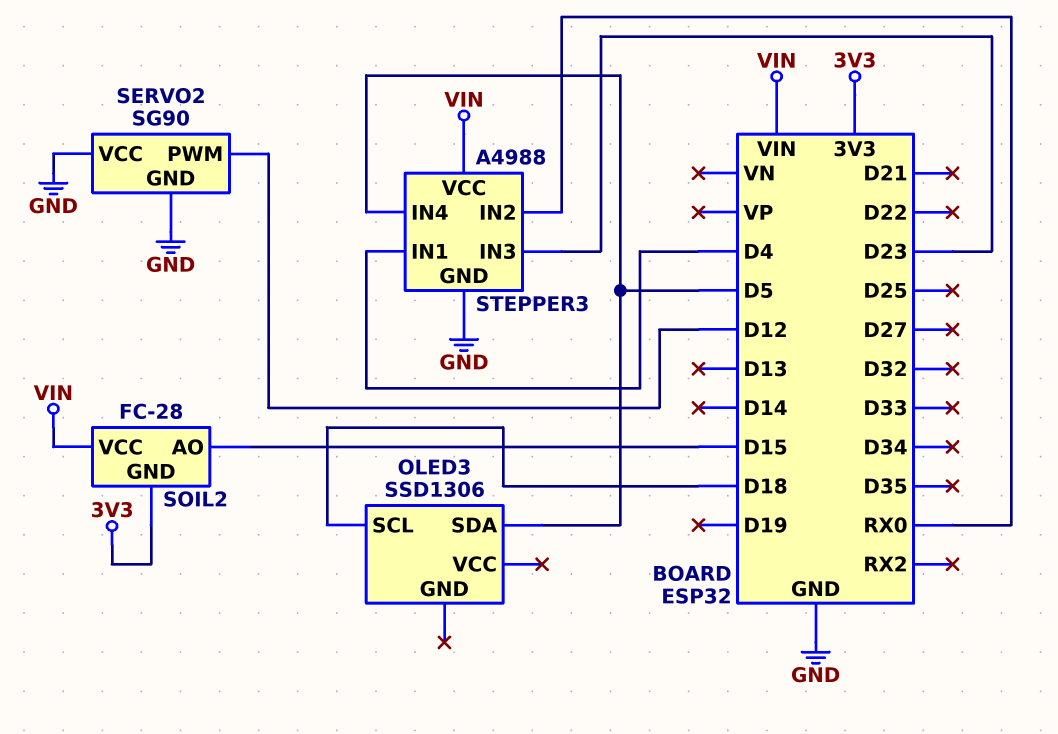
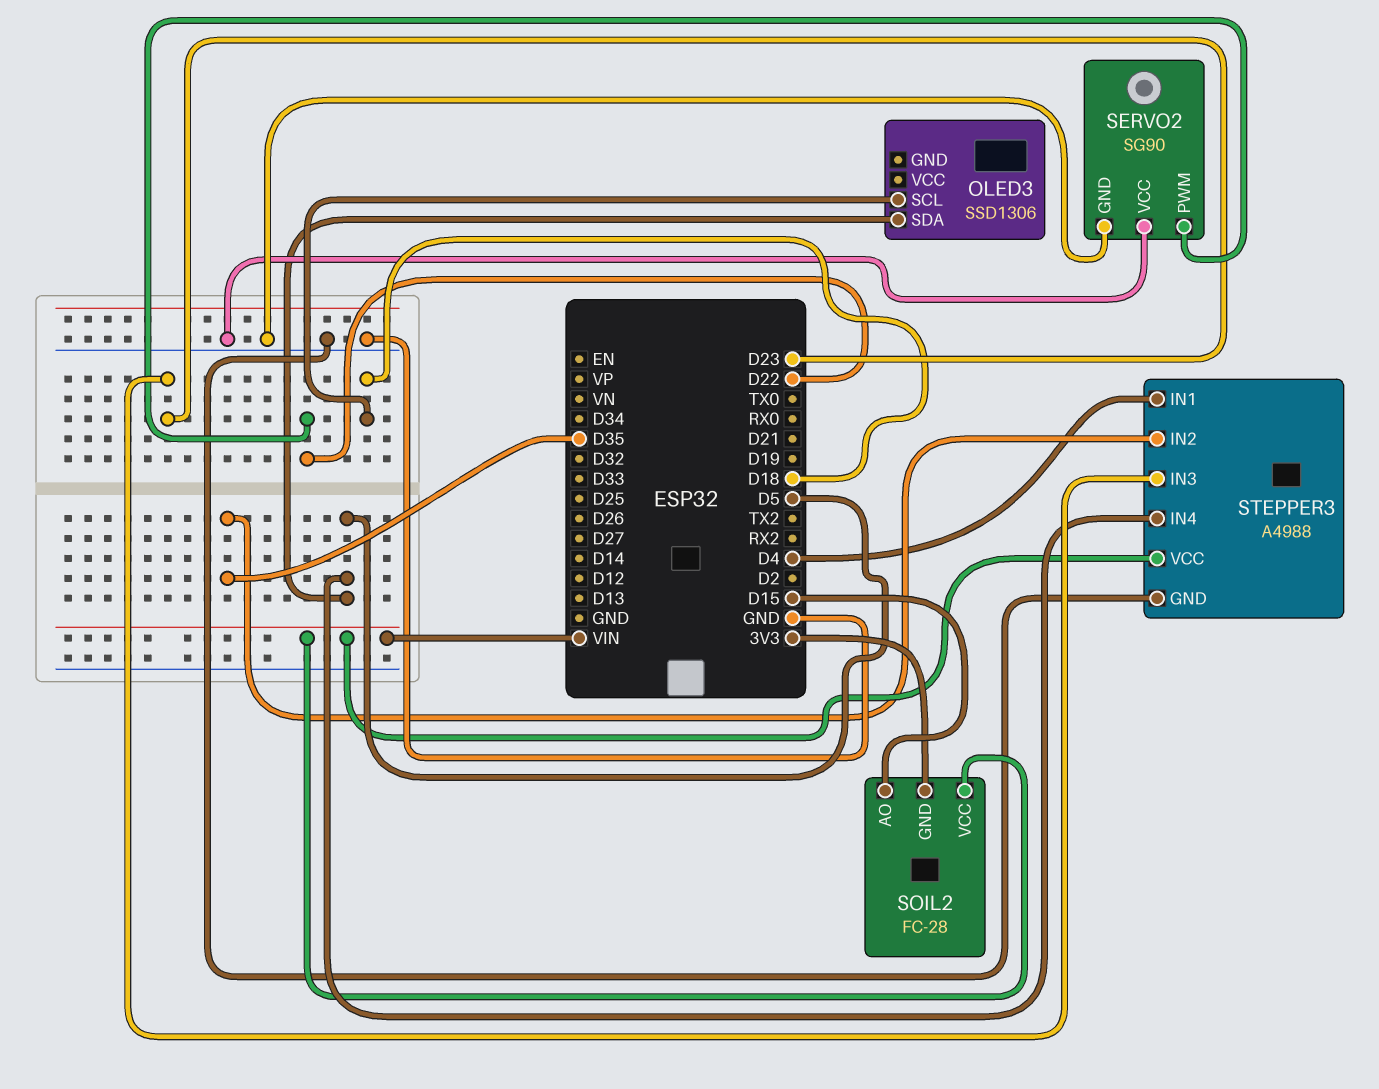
SERVO2 pin PWM: D12 -> D22
STEPPER3 pin IN2: RX0 -> D35

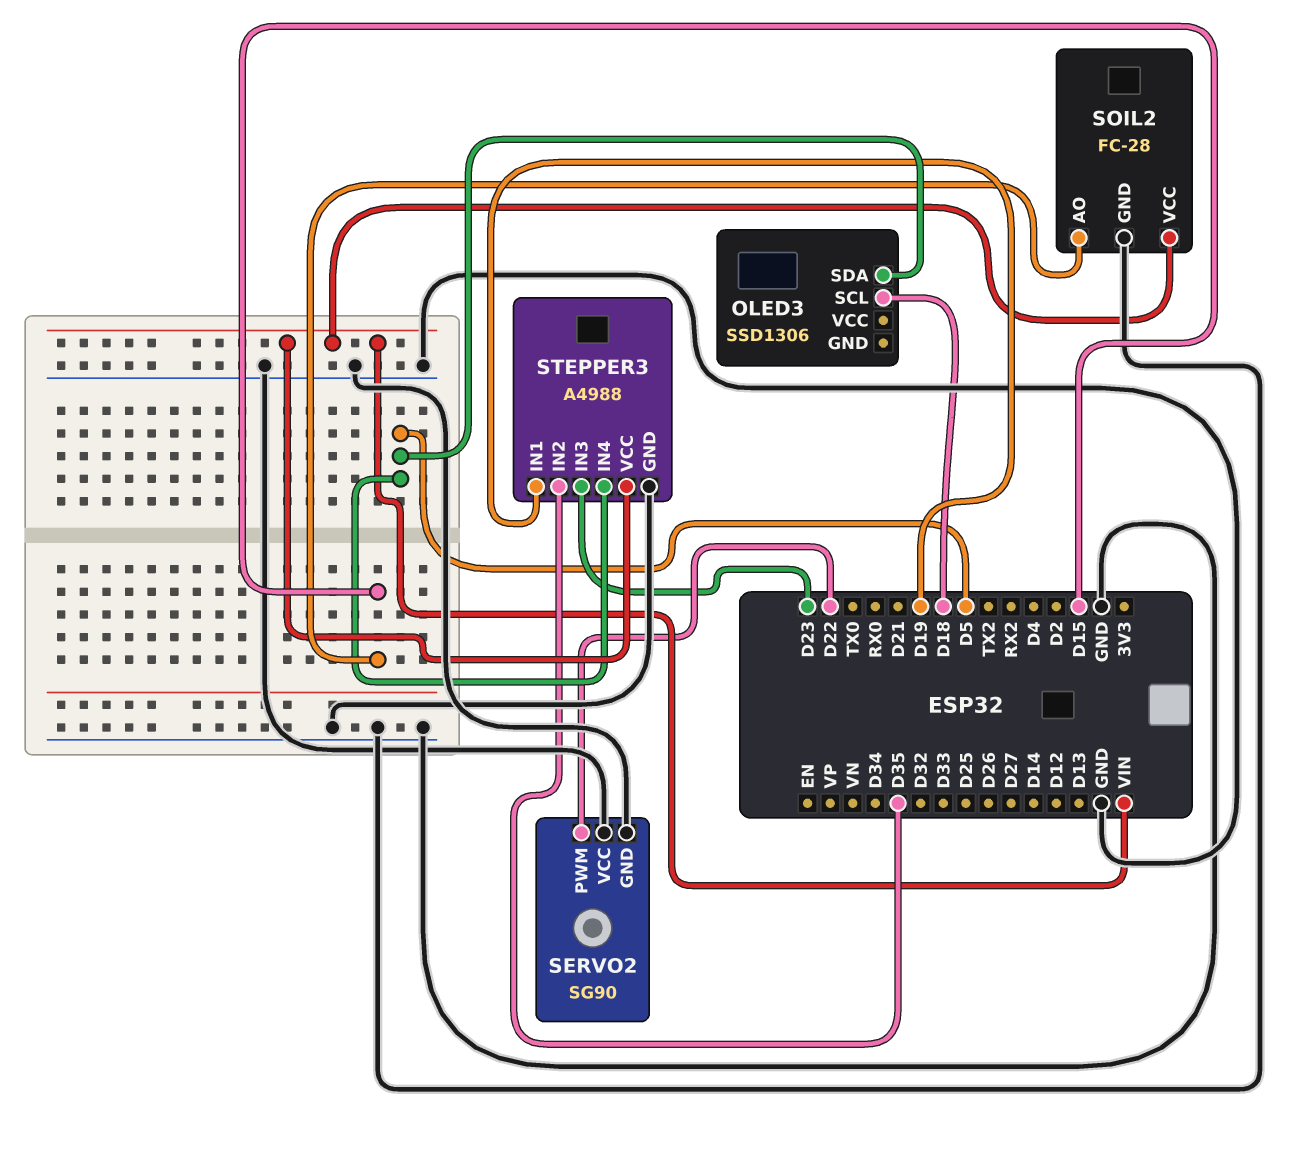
SOIL2 pin GND: 3V3 -> GND
STEPPER3 pin IN1: D4 -> D19

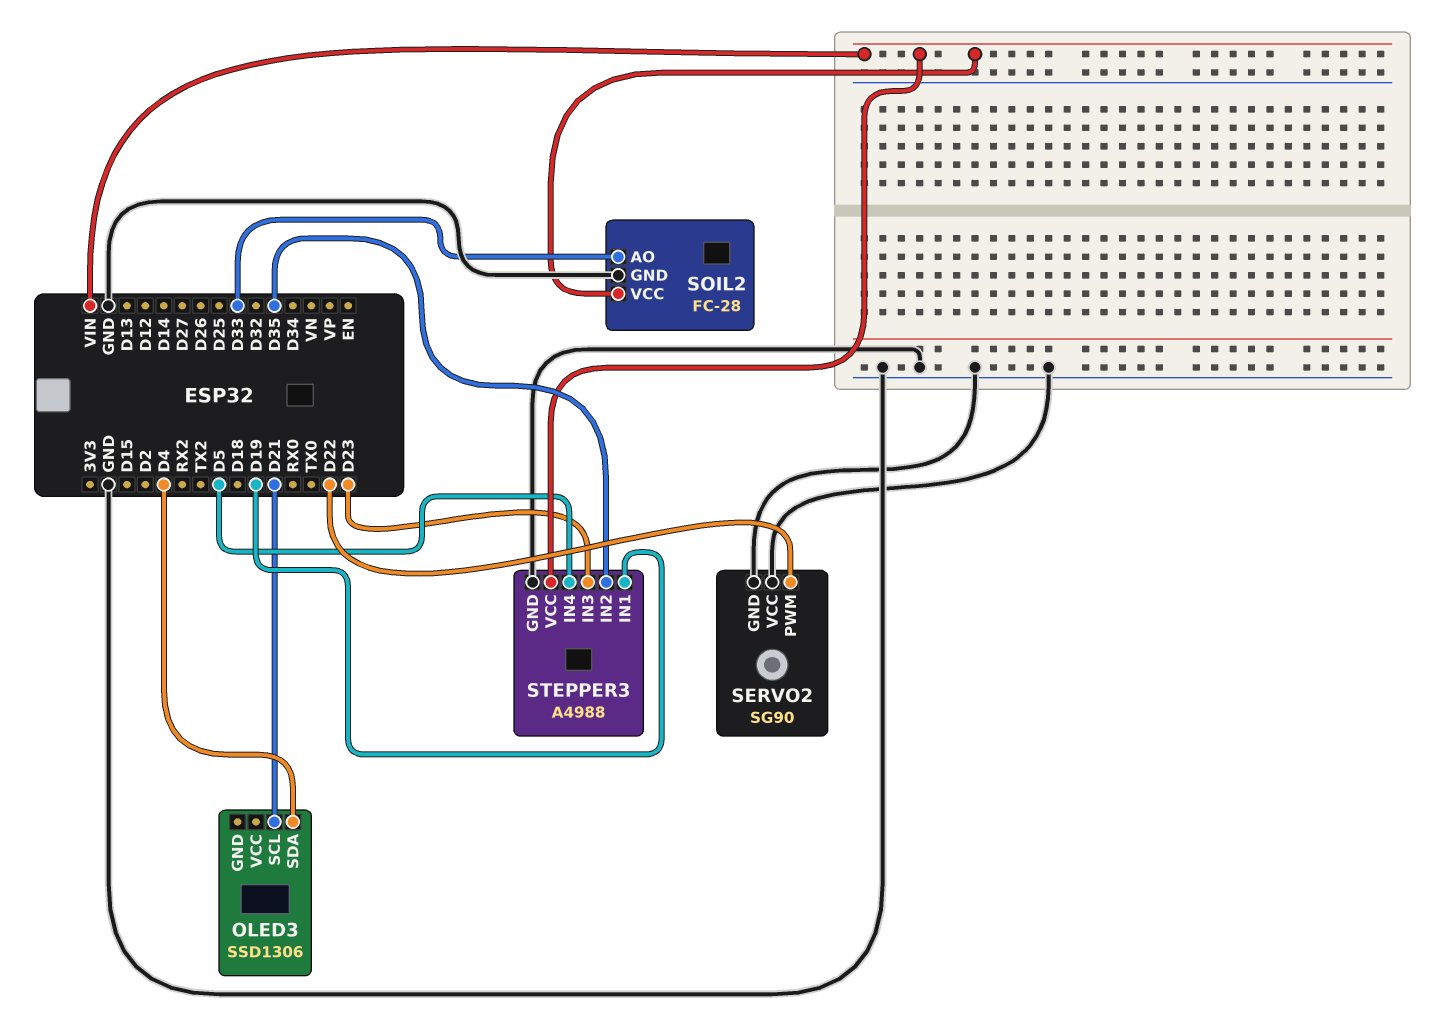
OLED3 pin SCL: D18 -> D21
OLED3 pin SDA: D5 -> D4
SOIL2 pin AO: D15 -> D33

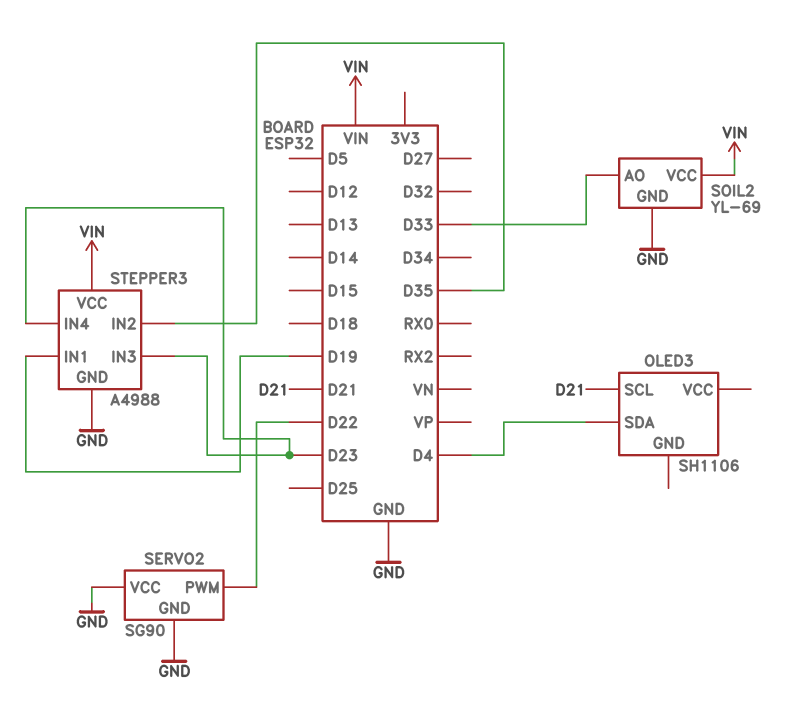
OLED3: SSD1306 -> SH1106
SOIL2: FC-28 -> YL-69
STEPPER3 pin IN4: D5 -> D23

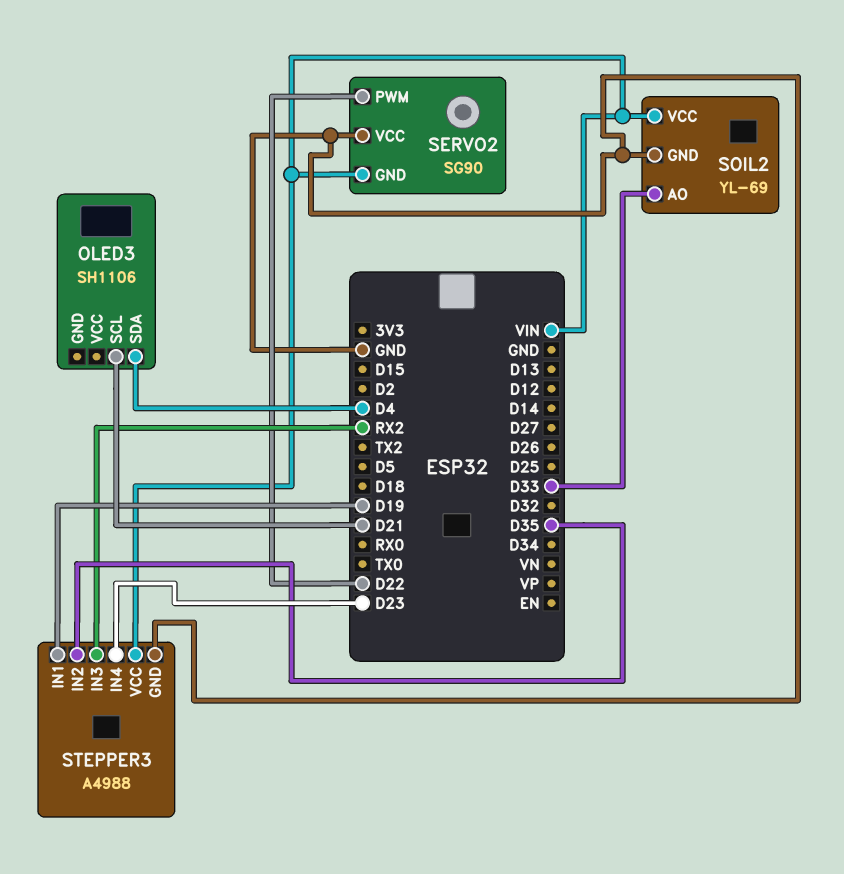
SERVO2 pin GND: GND -> VIN
STEPPER3 pin IN3: D23 -> RX2

